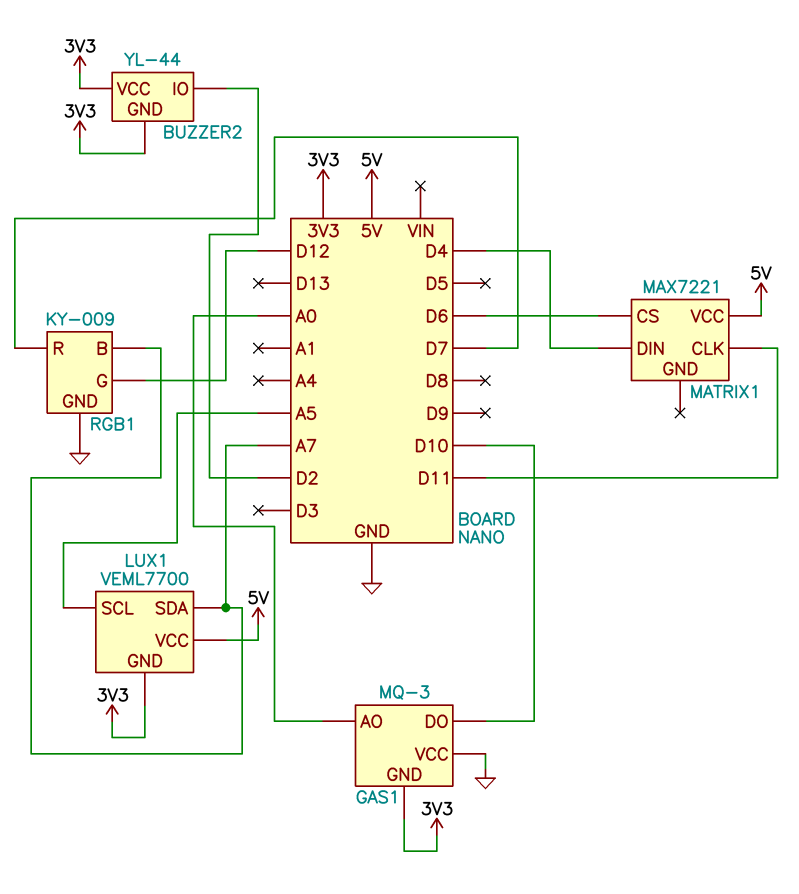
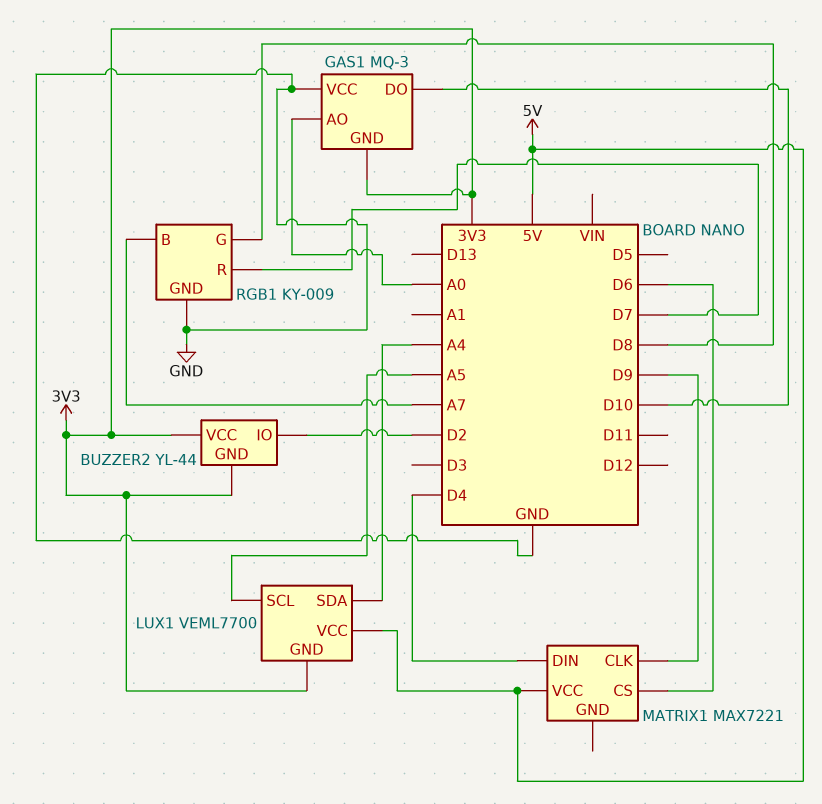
LUX1 pin SDA: A7 -> A4
MATRIX1 pin CLK: D11 -> D9
RGB1 pin G: D12 -> D8

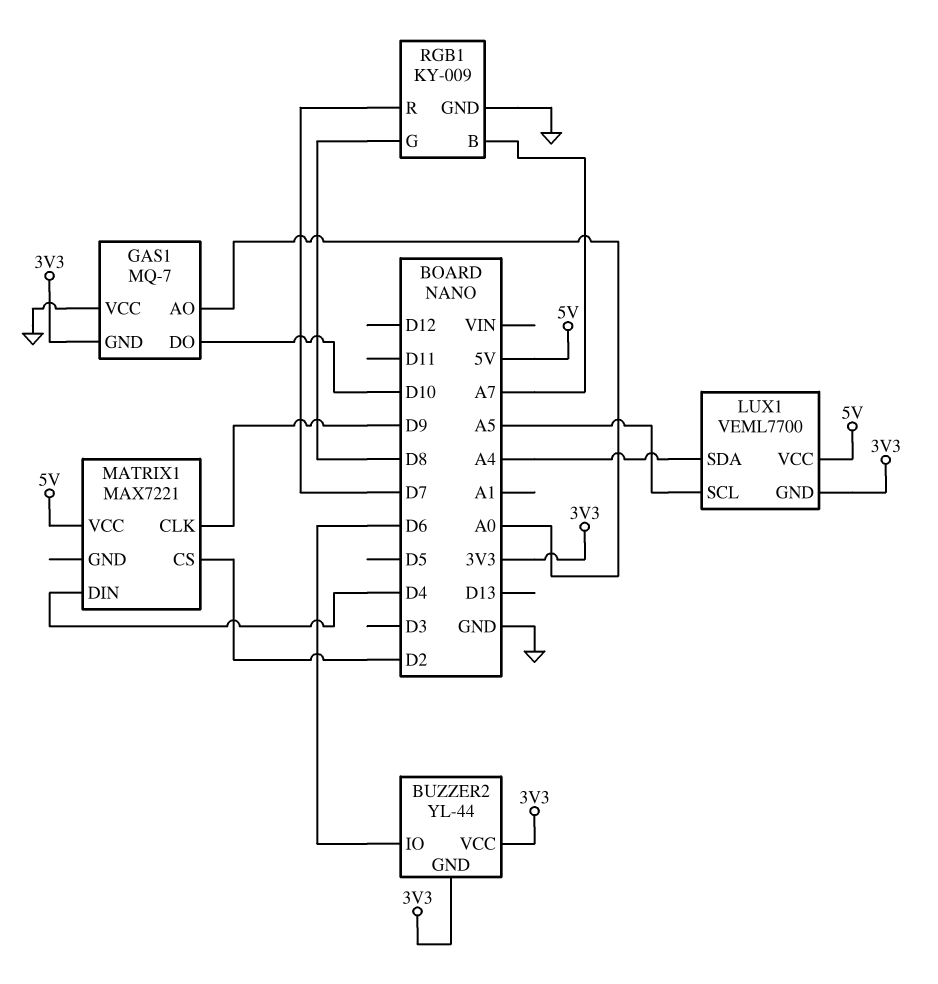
BUZZER2 pin IO: D2 -> D6
GAS1: MQ-3 -> MQ-7
MATRIX1 pin CS: D6 -> D2

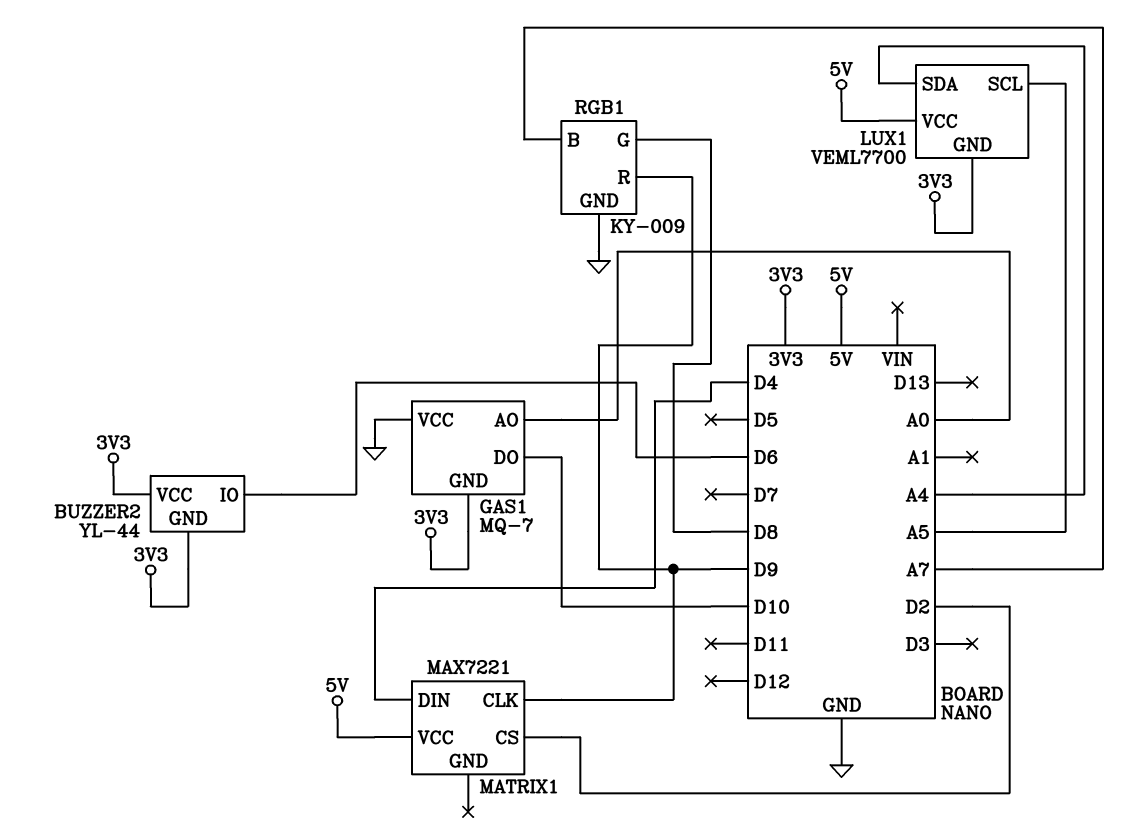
RGB1 pin R: D7 -> D9

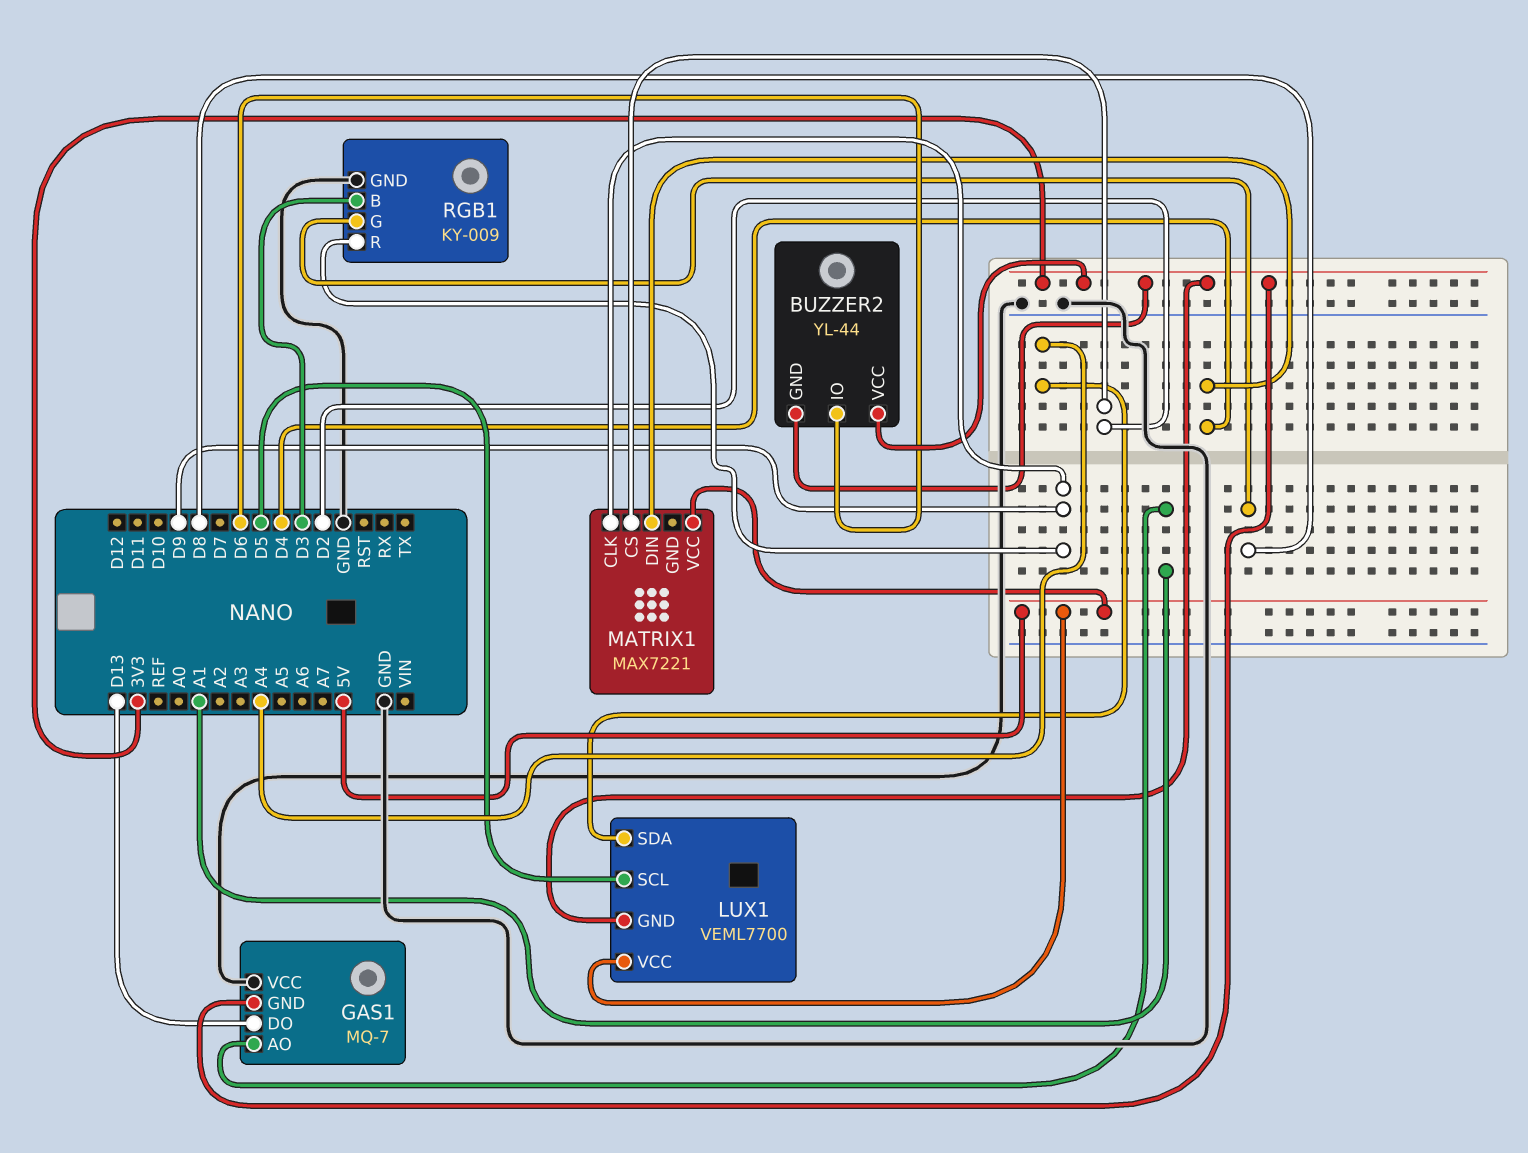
GAS1 pin AO: A0 -> A1
GAS1 pin DO: D10 -> D13
LUX1 pin SCL: A5 -> D5
RGB1 pin B: A7 -> D3

